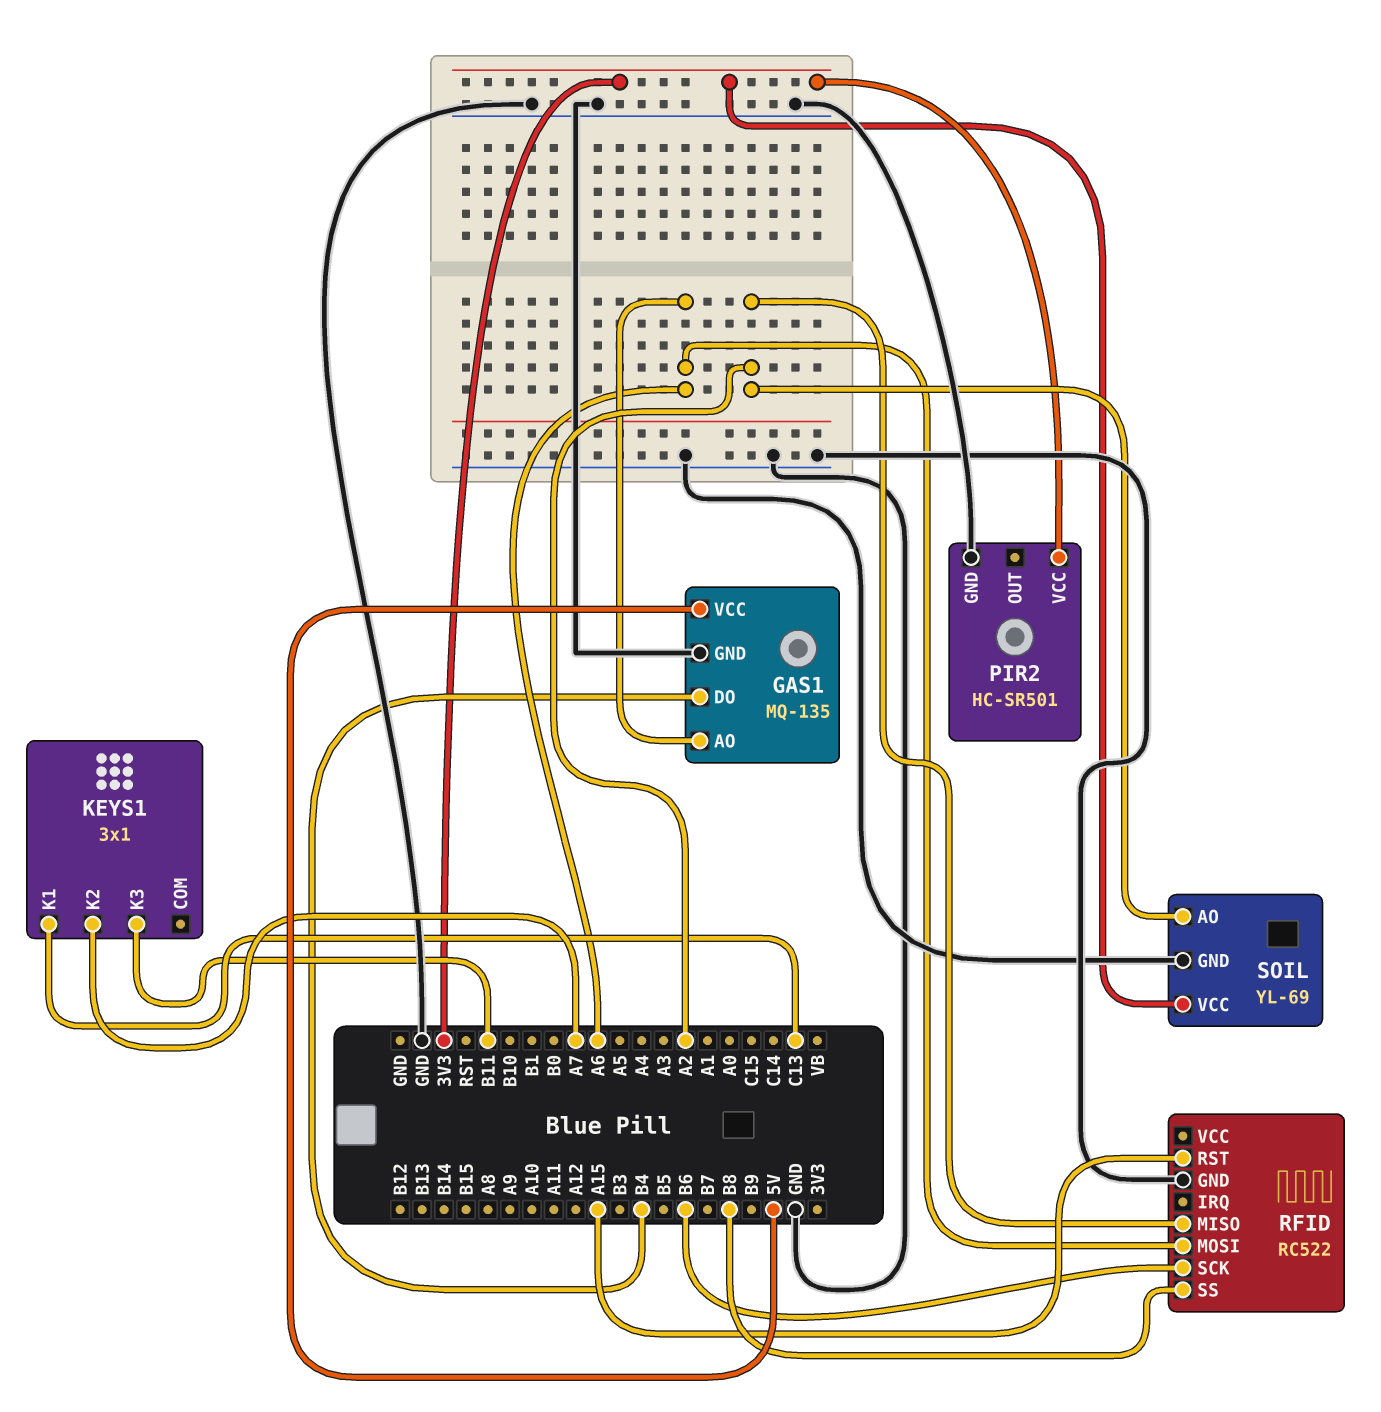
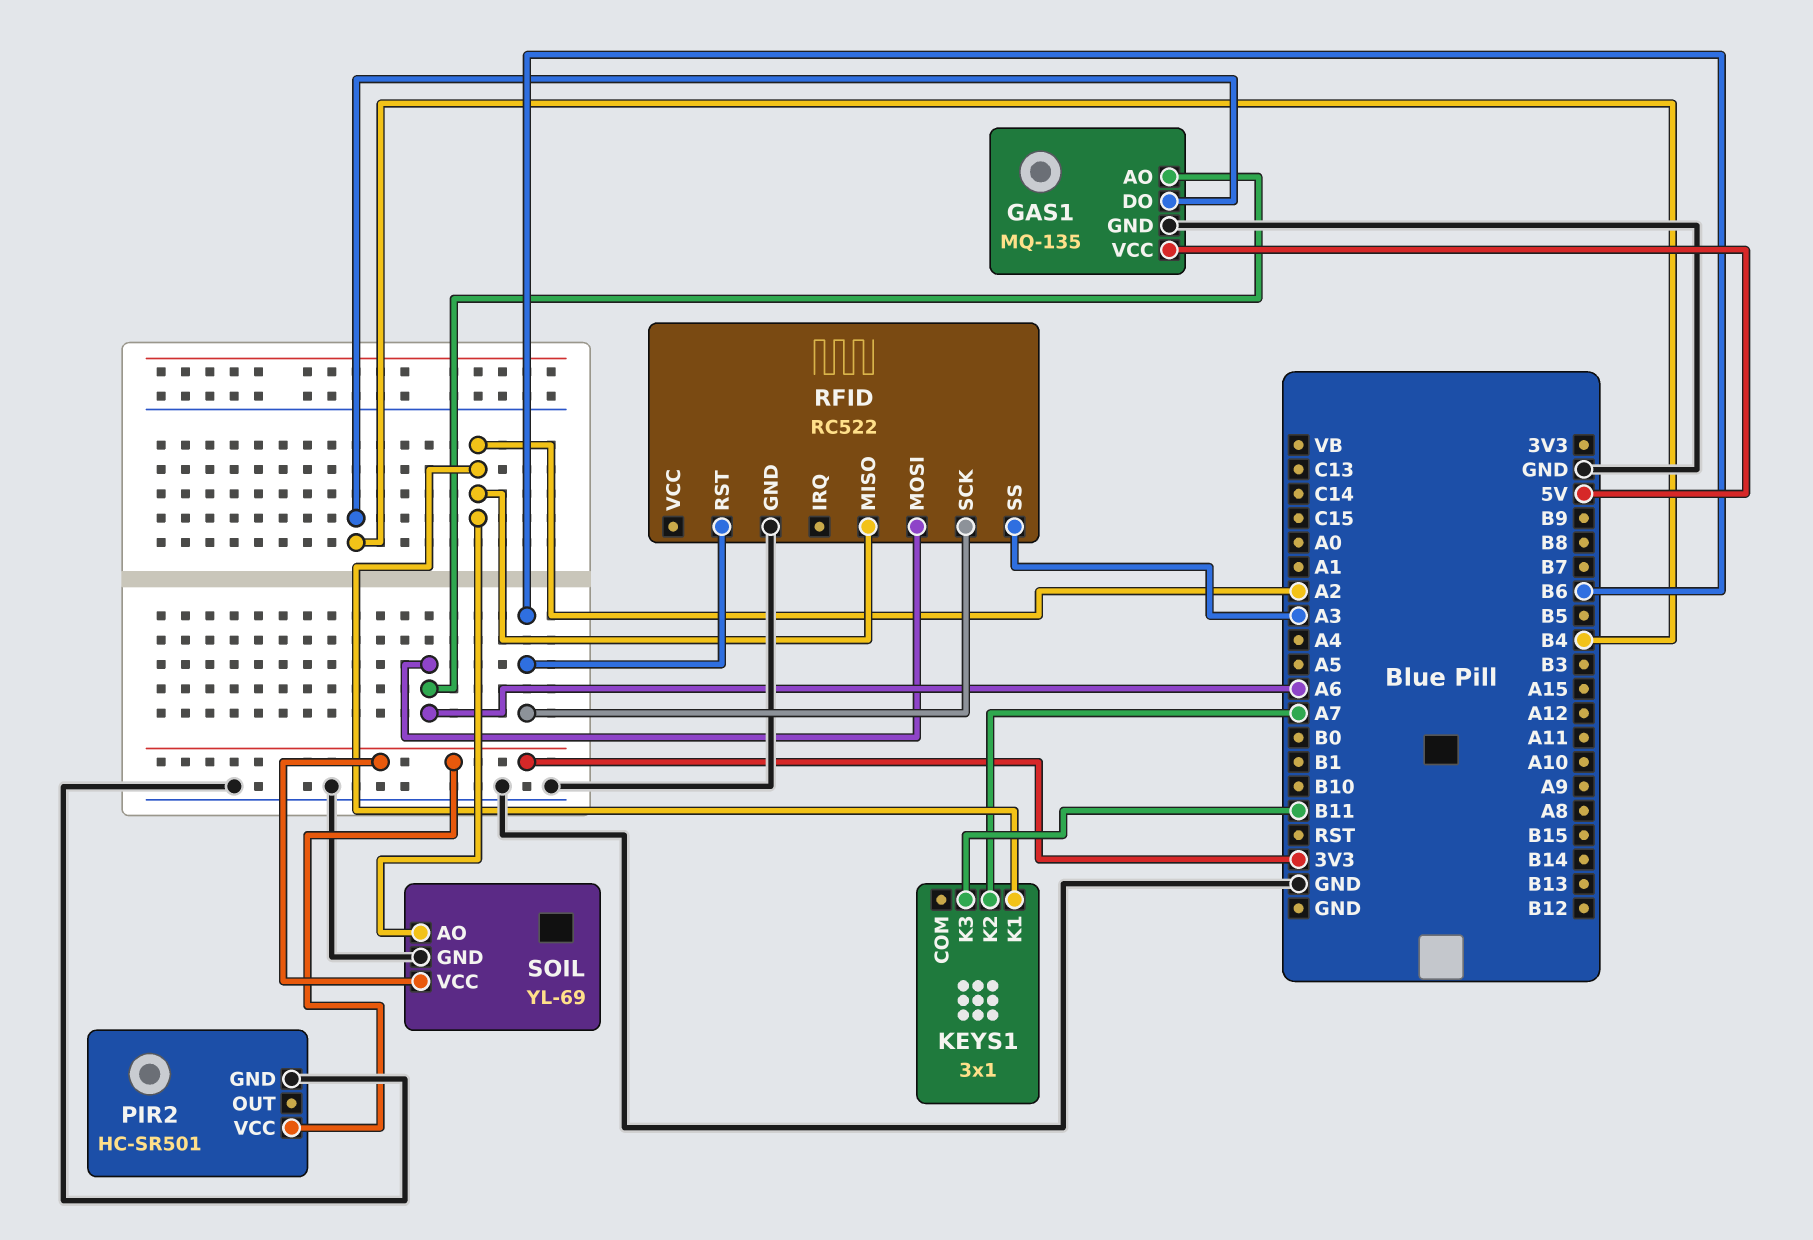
KEYS1 pin K1: C13 -> A2
RFID pin RST: A15 -> B6
RFID pin SS: B8 -> A3

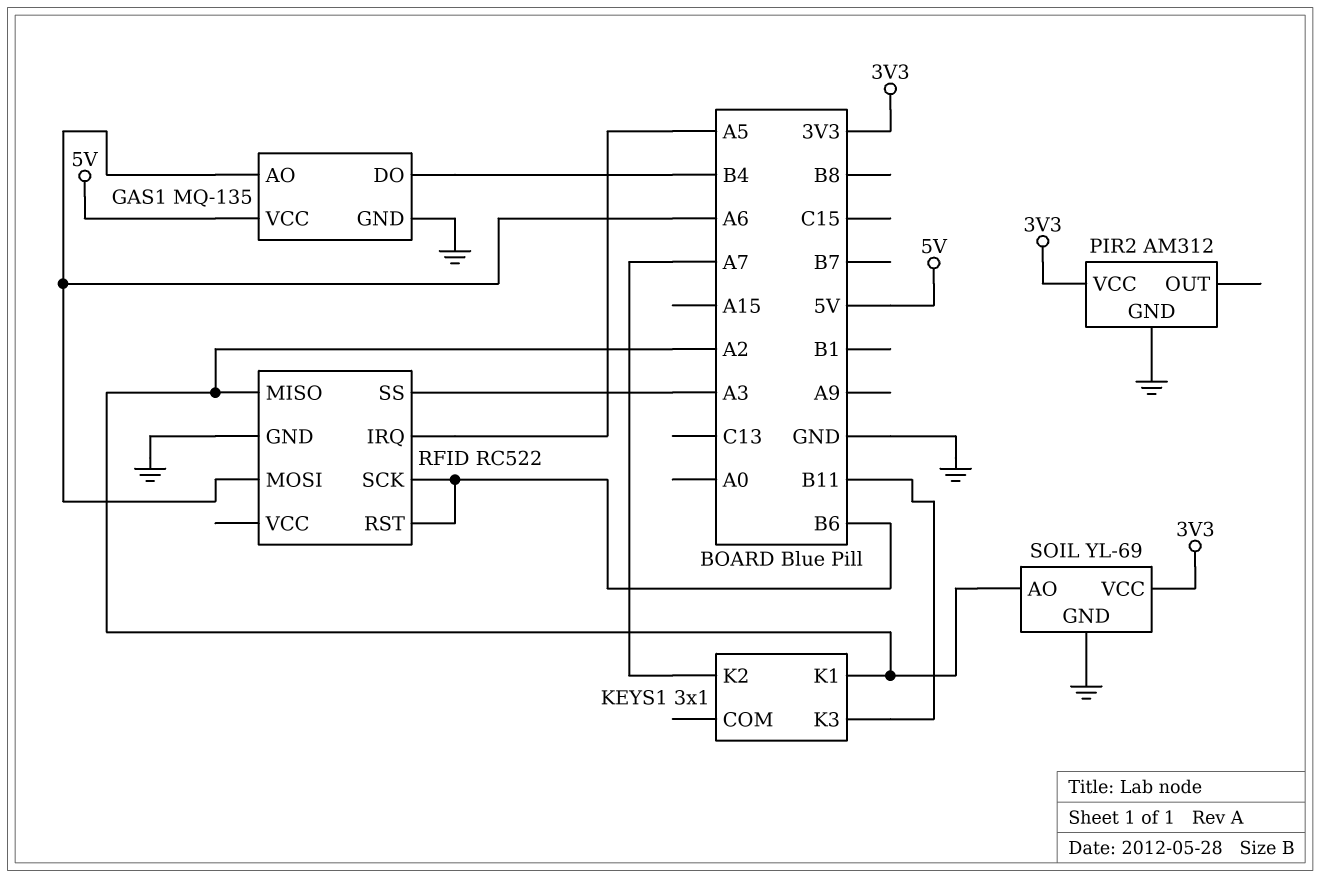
PIR2: HC-SR501 -> AM312
RFID pin IRQ: none -> A5

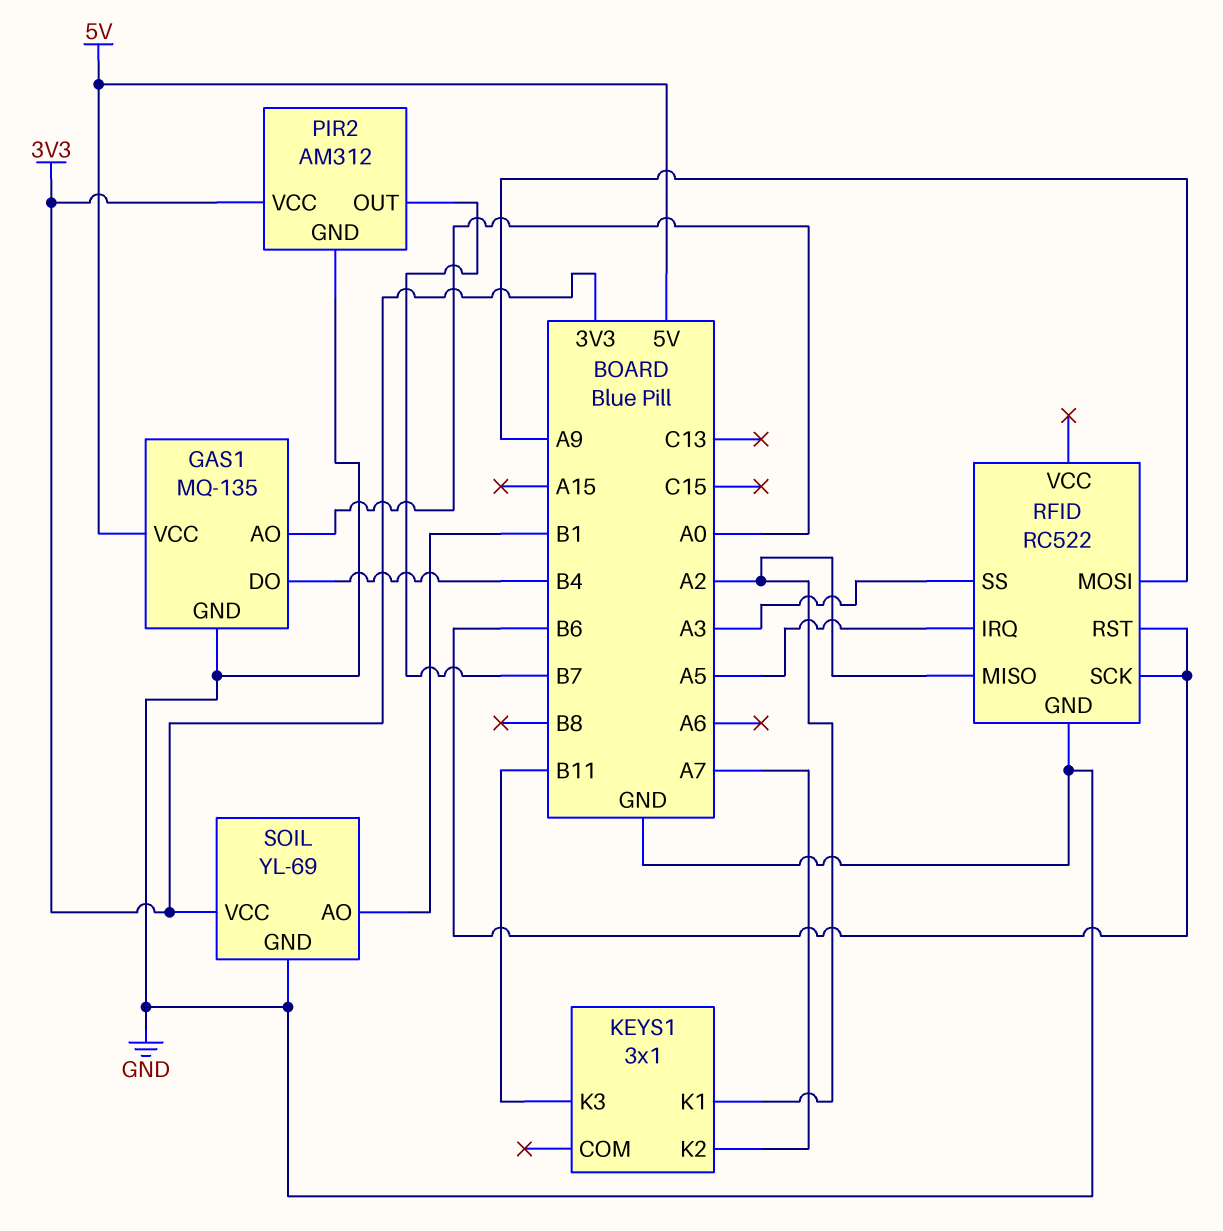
GAS1 pin AO: A6 -> A0
PIR2 pin OUT: none -> B7
RFID pin MOSI: A6 -> A9
SOIL pin AO: A2 -> B1

